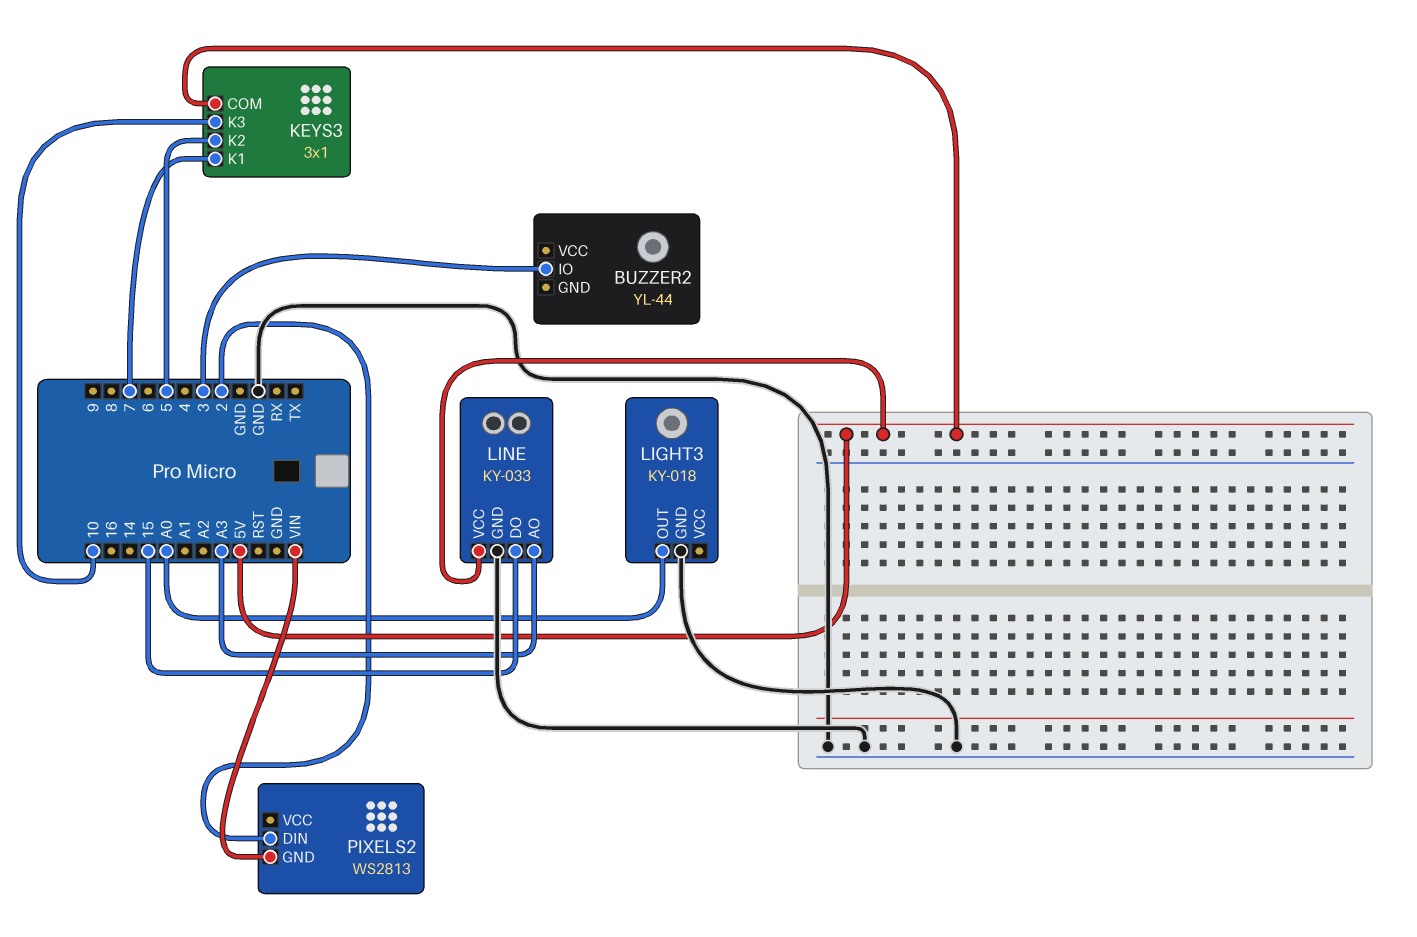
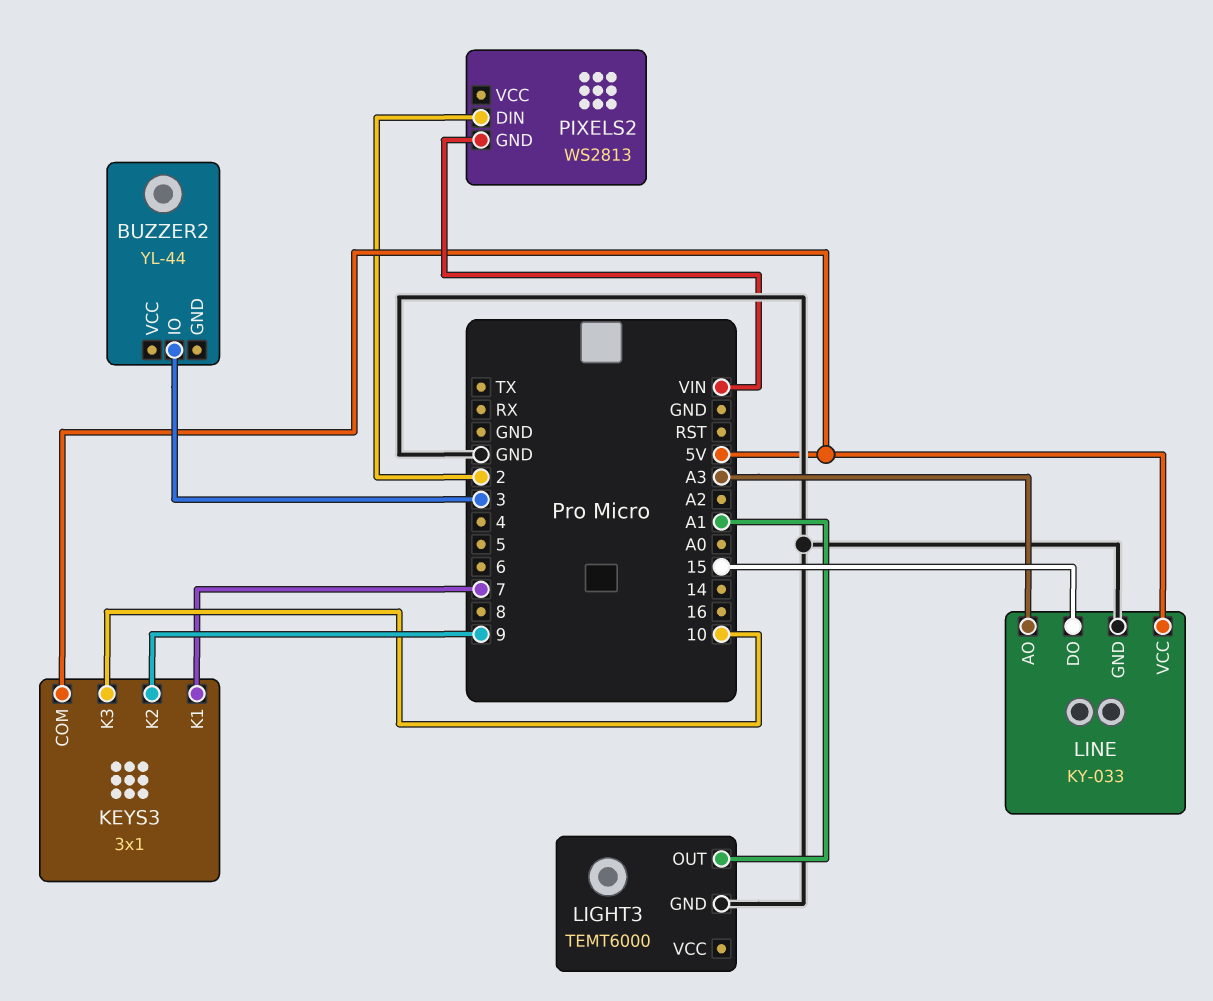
KEYS3 pin K2: 5 -> 9
LIGHT3: KY-018 -> TEMT6000
LIGHT3 pin OUT: A0 -> A1

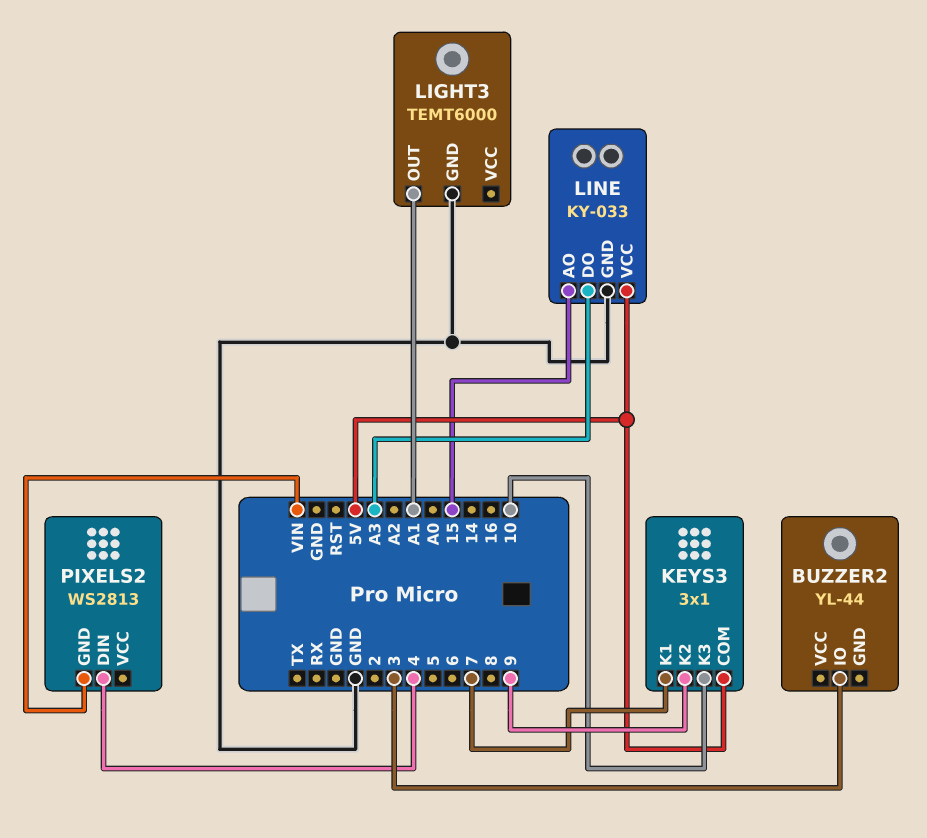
LINE pin AO: A3 -> 15
LINE pin DO: 15 -> A3
PIXELS2 pin DIN: 2 -> 4

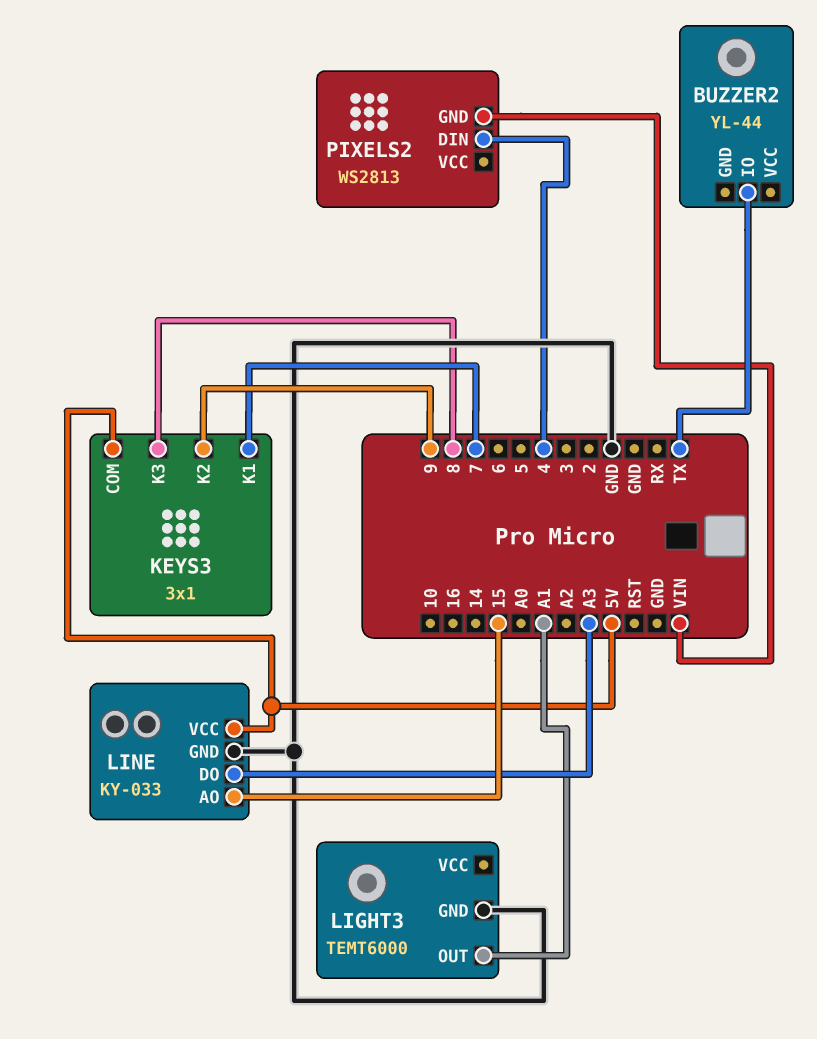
BUZZER2 pin IO: 3 -> TX
KEYS3 pin K3: 10 -> 8

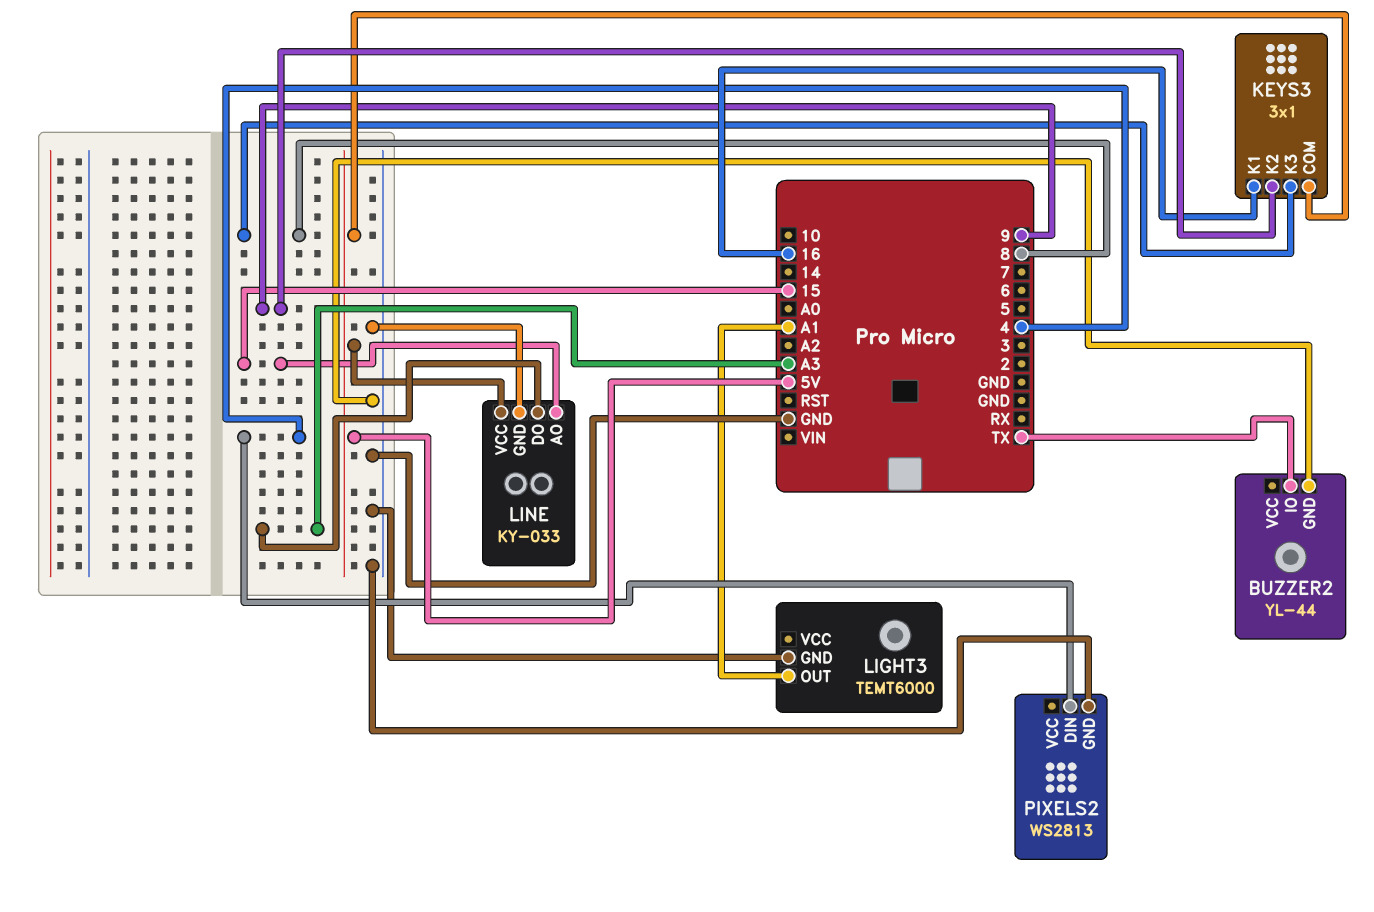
BUZZER2 pin GND: none -> GND
KEYS3 pin K1: 7 -> 16
PIXELS2 pin GND: VIN -> GND

